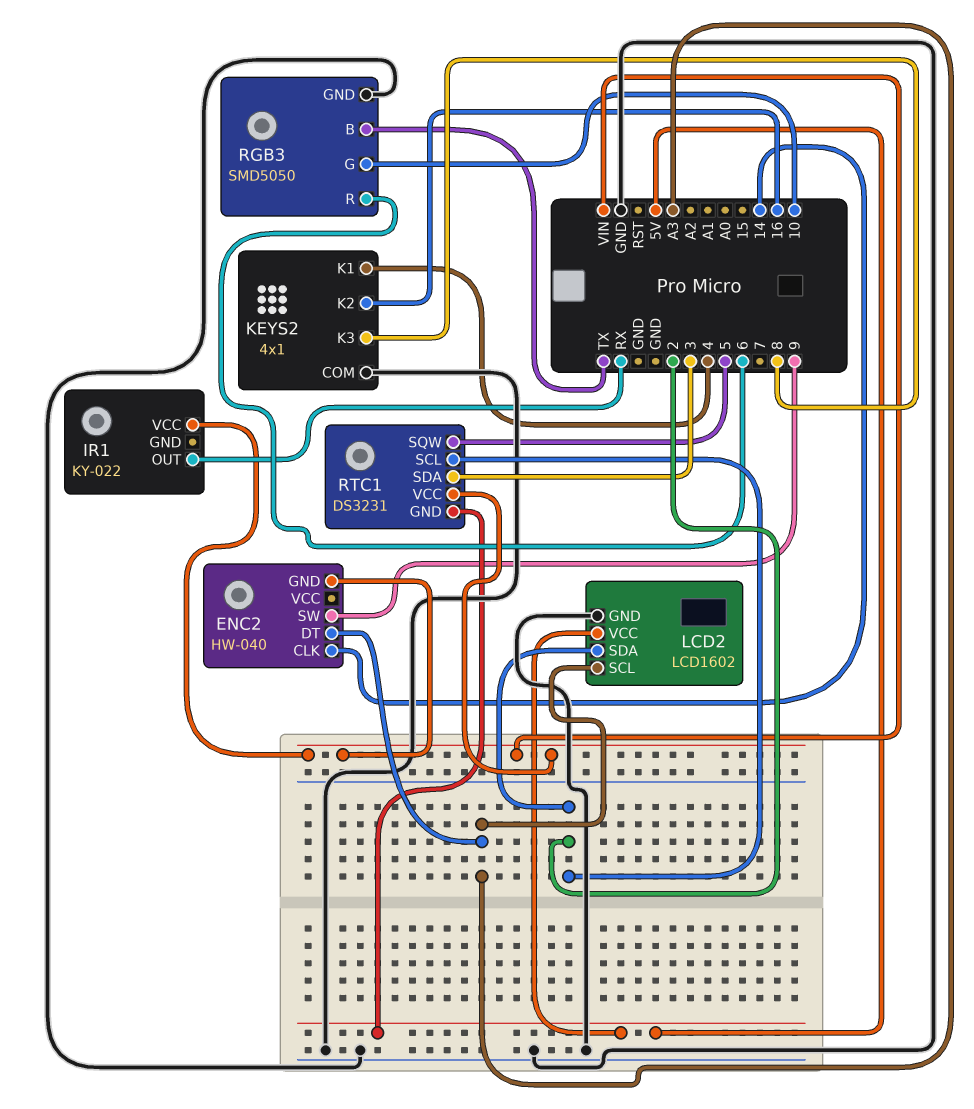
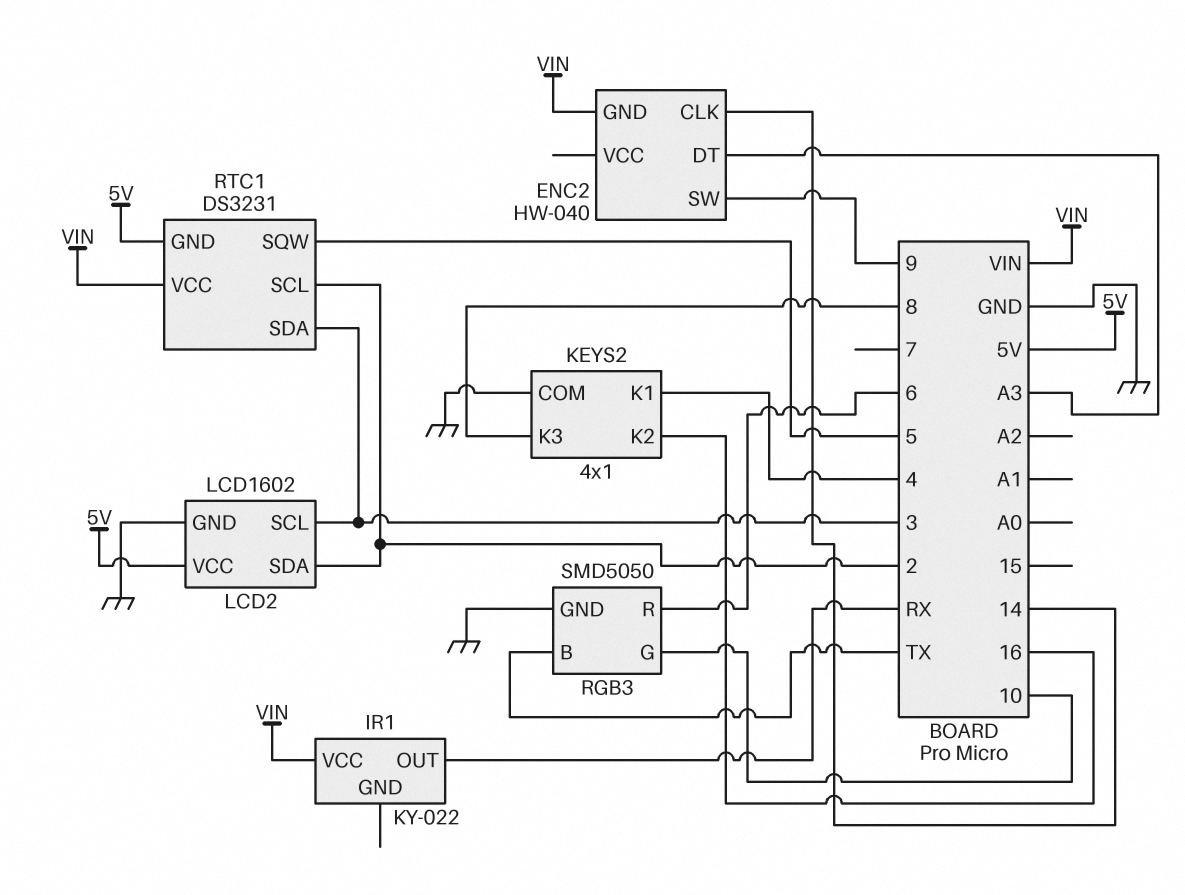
LCD2 pin SCL: A3 -> 3

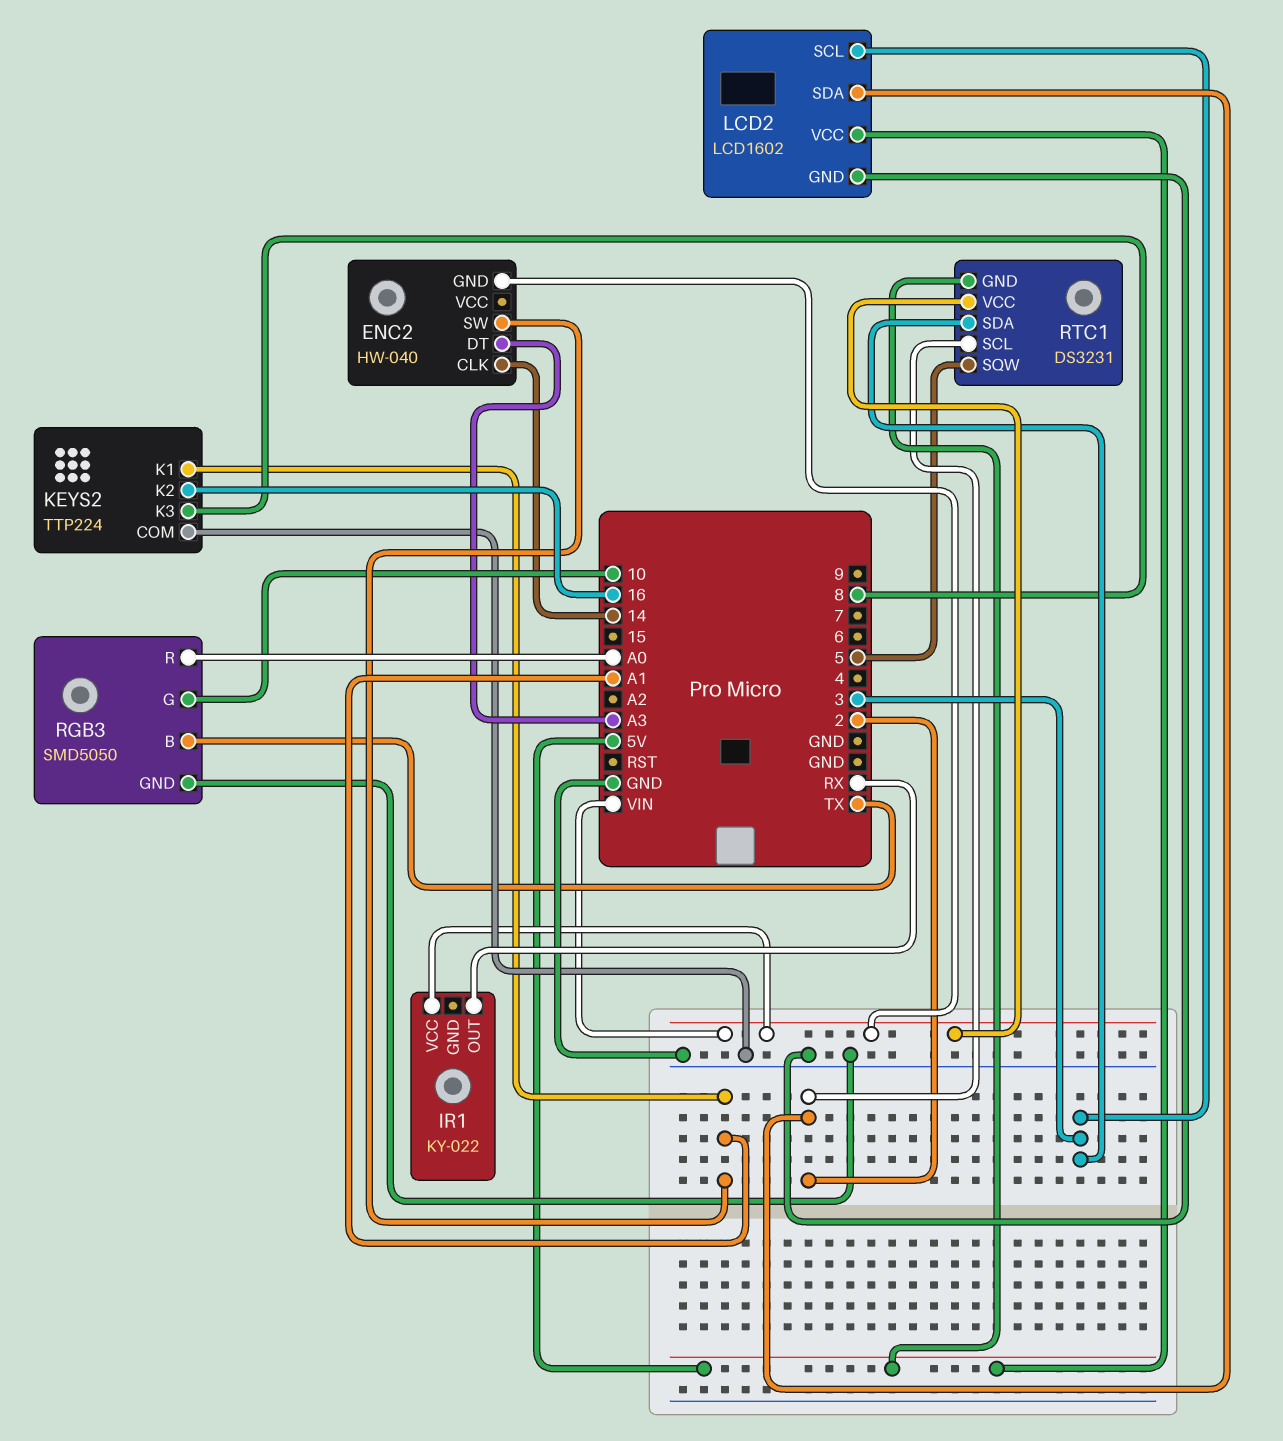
ENC2 pin SW: 9 -> A1
KEYS2: 4x1 -> TTP224
KEYS2 pin K1: 4 -> A1
RGB3 pin R: 6 -> A0

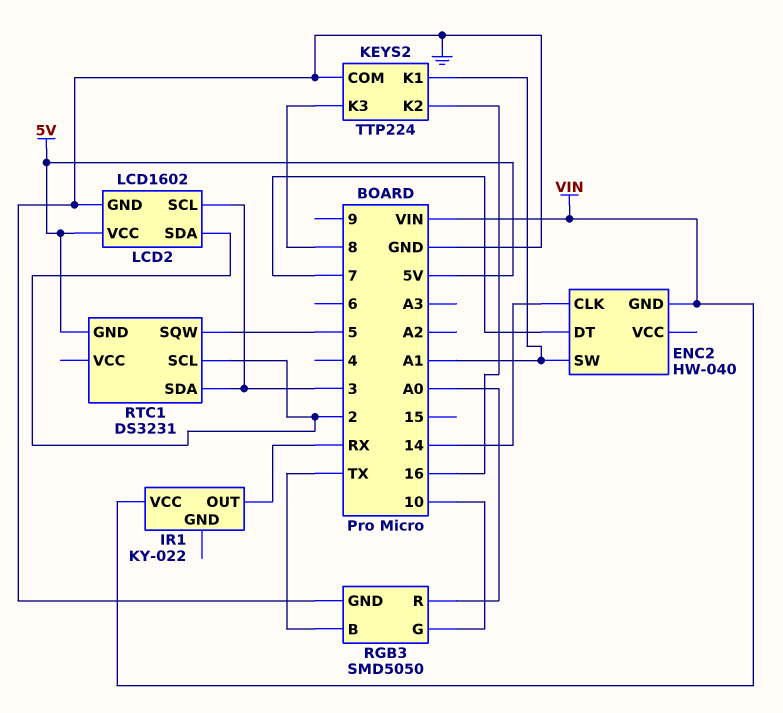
ENC2 pin DT: A3 -> 7
RTC1 pin VCC: VIN -> none

